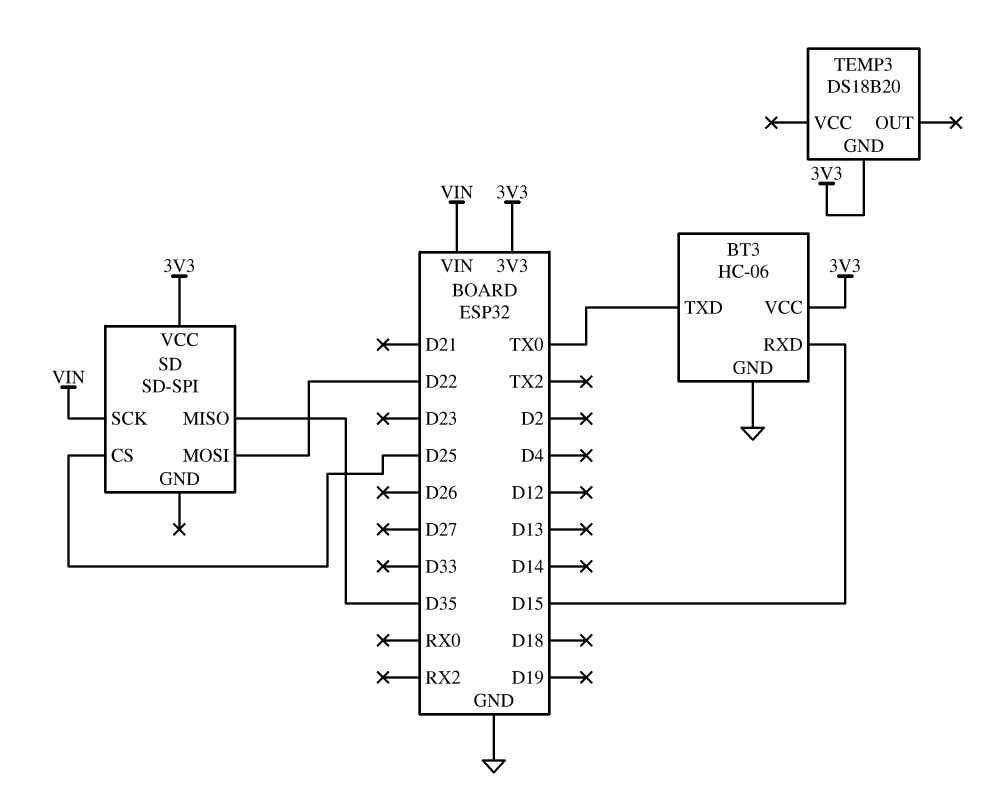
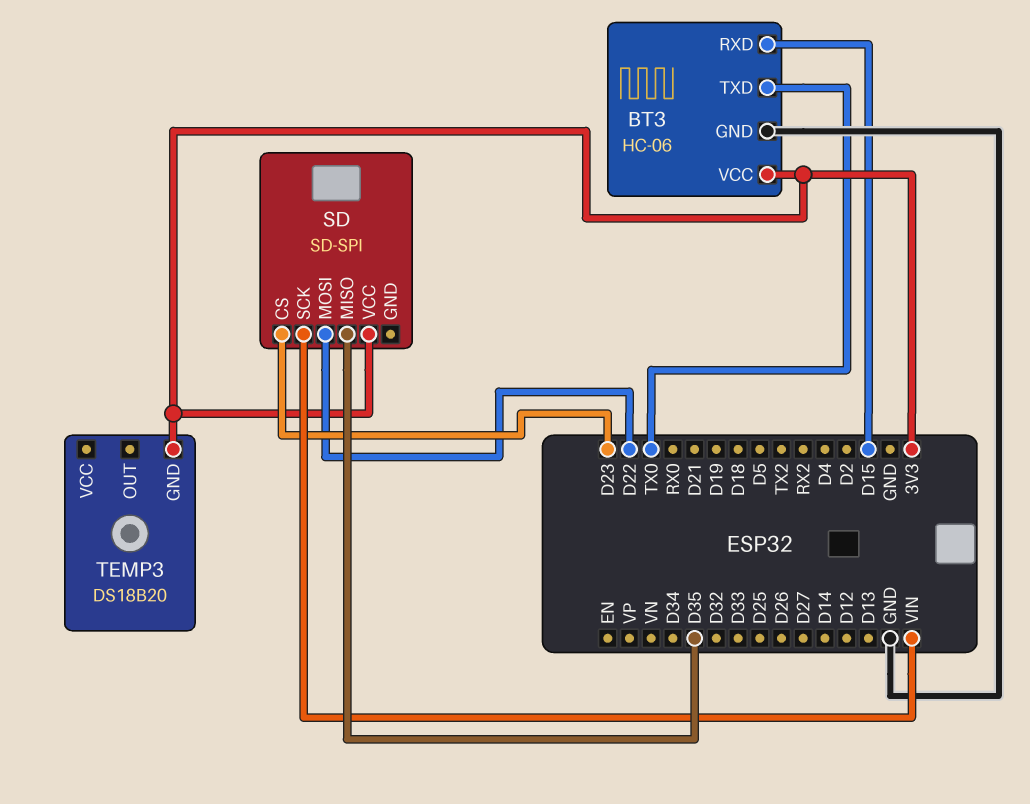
SD pin CS: D25 -> D23

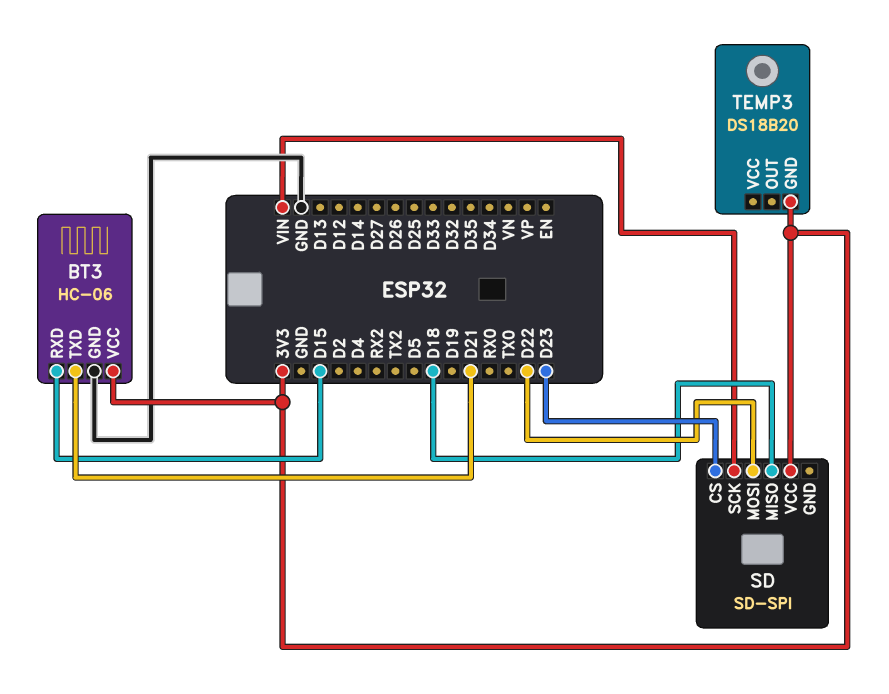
BT3 pin TXD: TX0 -> D21
SD pin MISO: D35 -> D18

